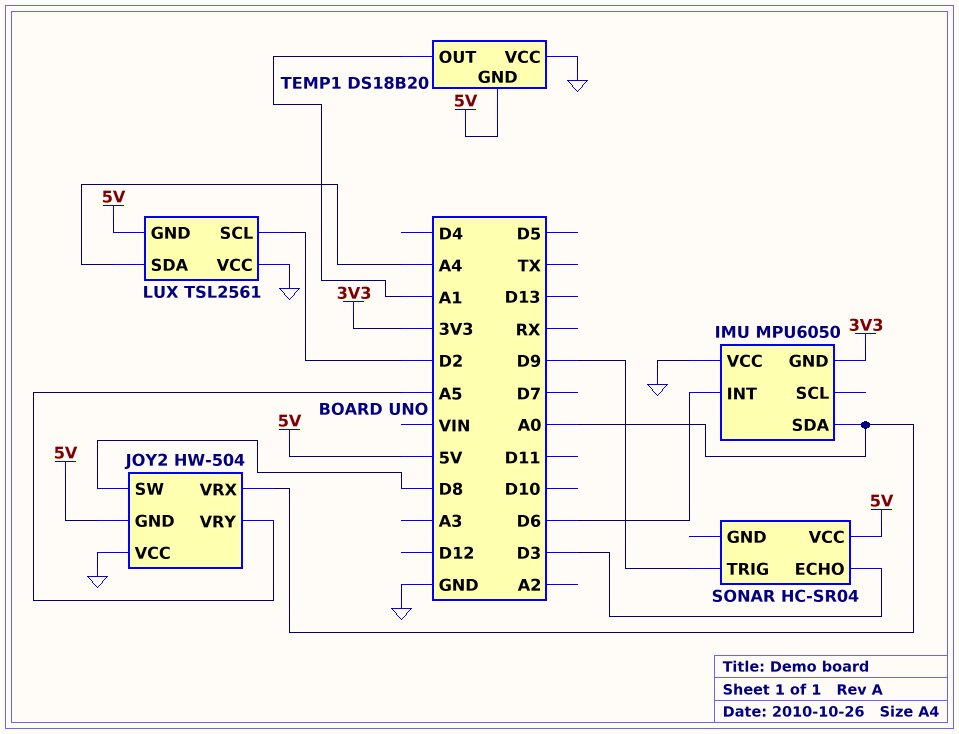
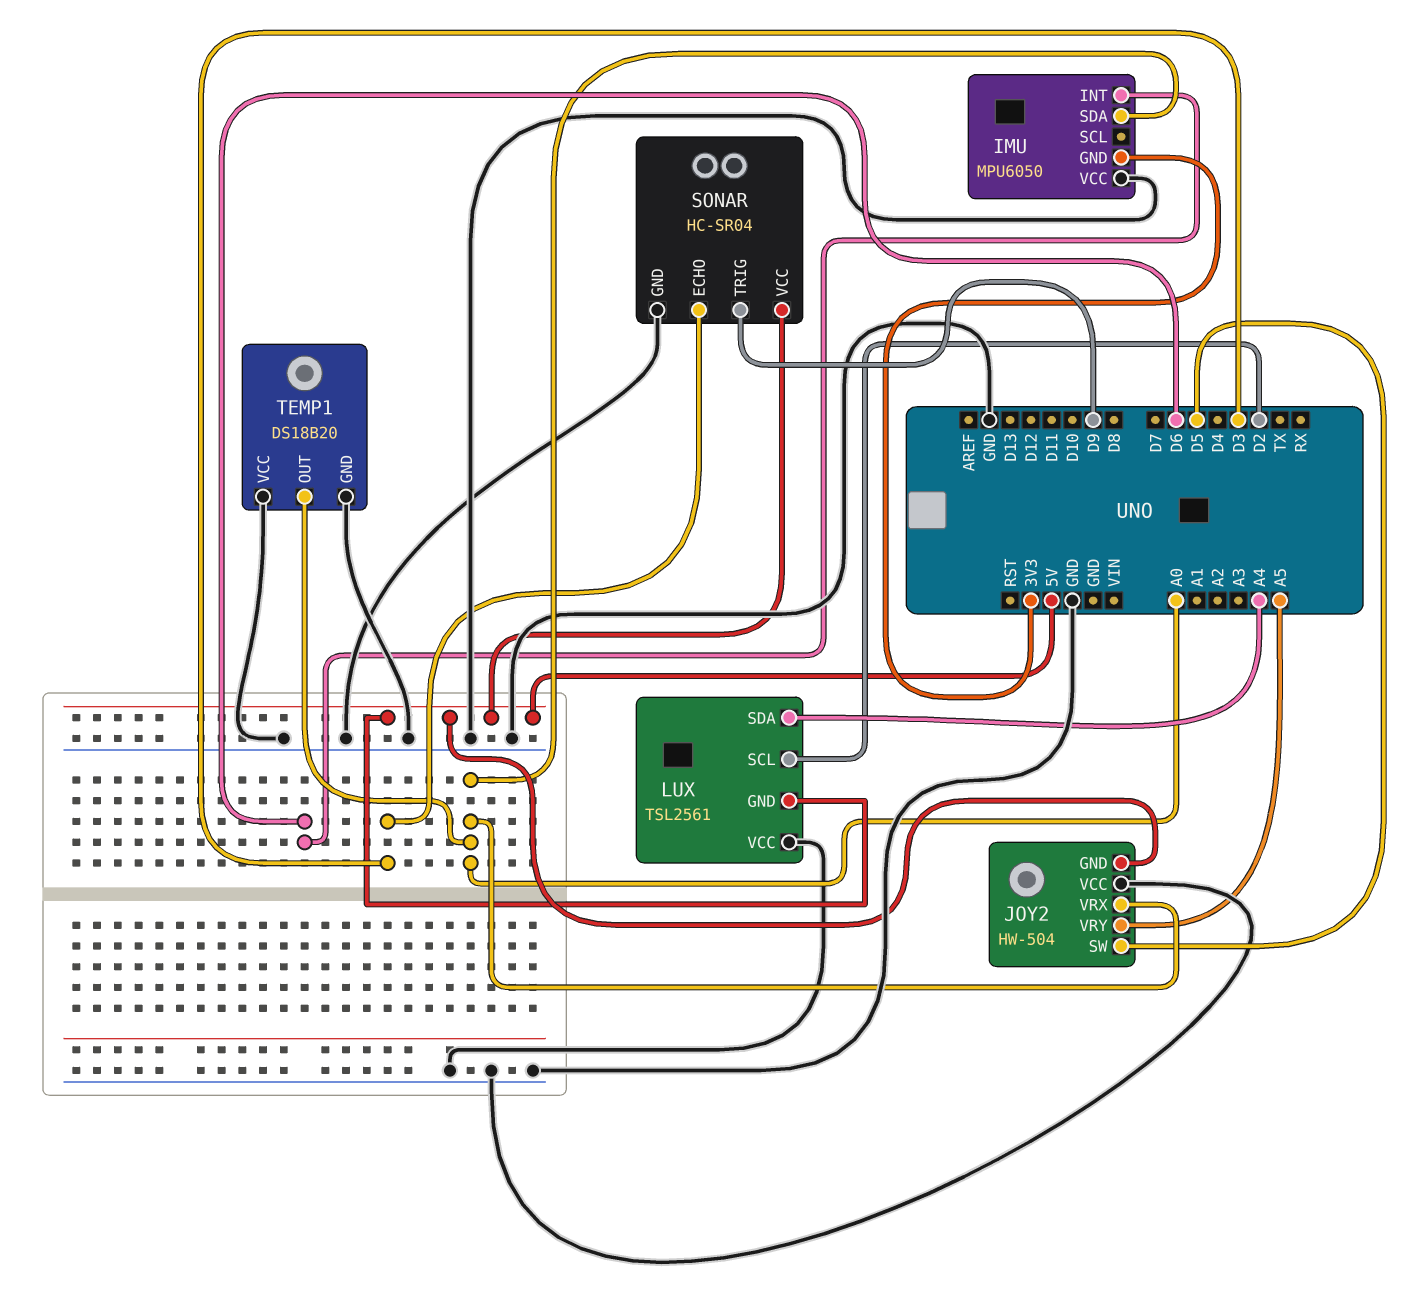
JOY2 pin SW: D8 -> D5
SONAR pin GND: none -> GND
TEMP1 pin GND: 5V -> GND
TEMP1 pin OUT: A1 -> A0

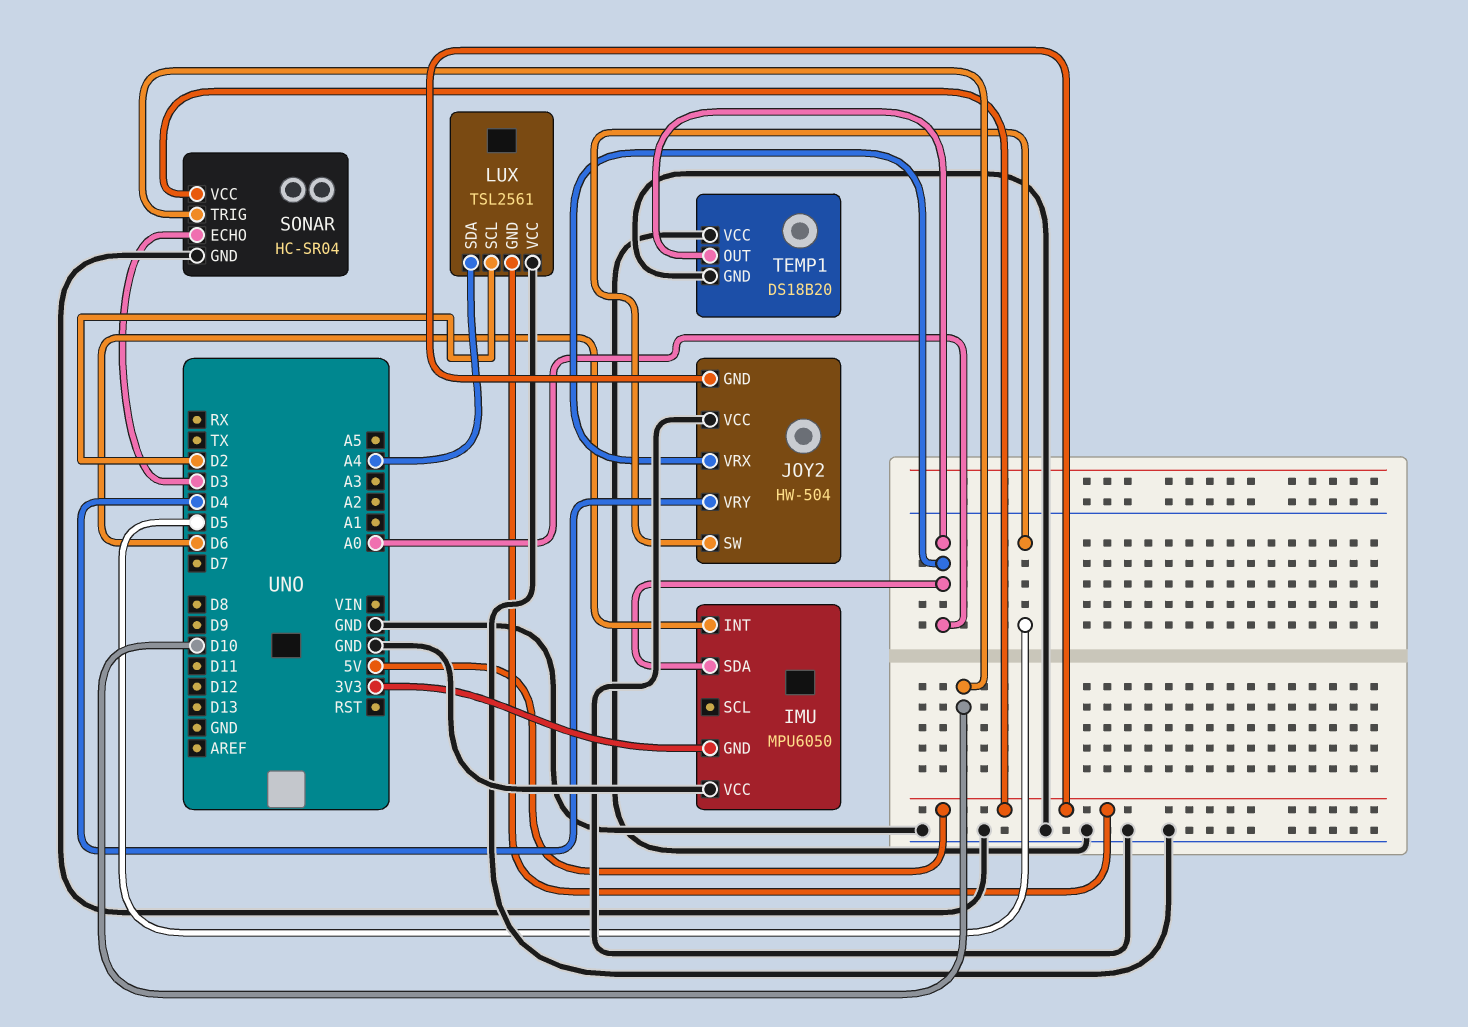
JOY2 pin VRY: A5 -> D4
SONAR pin TRIG: D9 -> D10

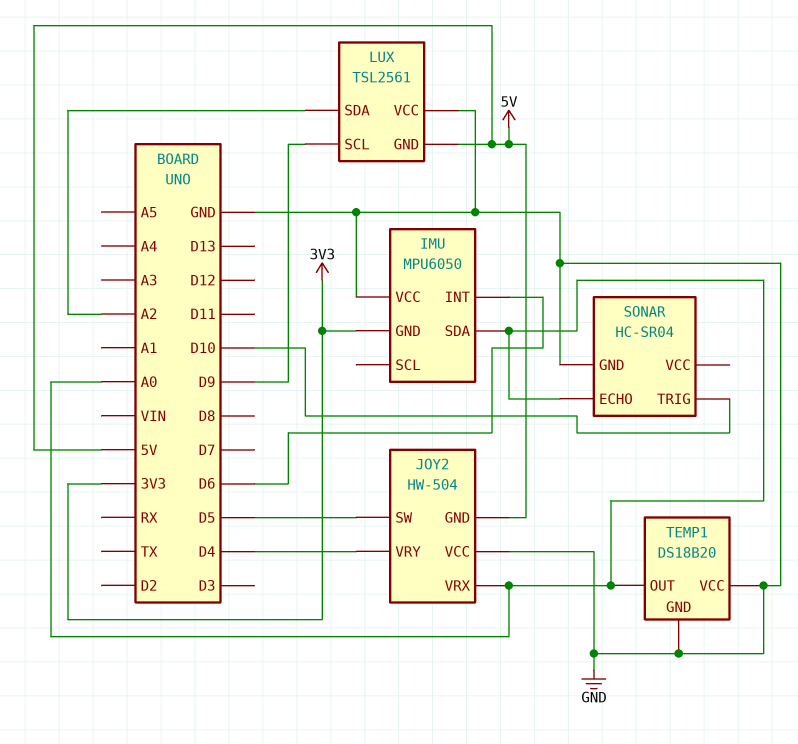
LUX pin SCL: D2 -> D9
LUX pin SDA: A4 -> A2
SONAR pin ECHO: D3 -> A0
SONAR pin VCC: 5V -> none

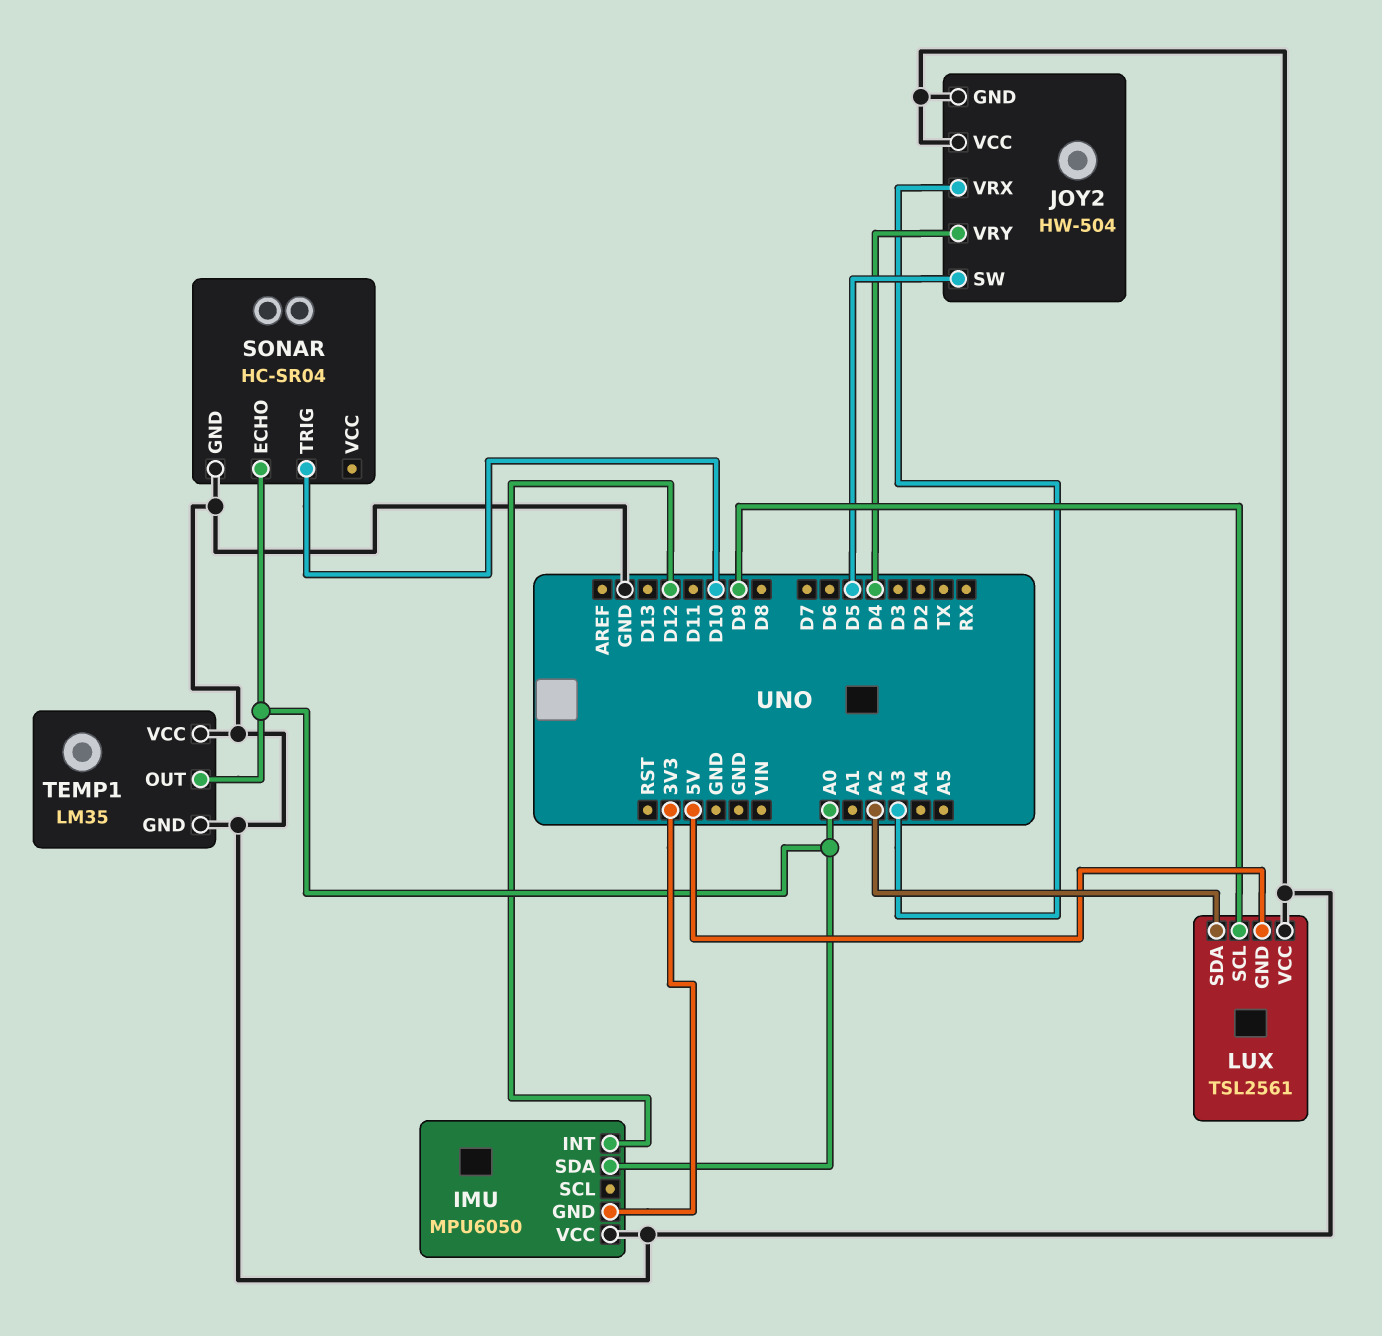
IMU pin INT: D6 -> D12
JOY2 pin GND: 5V -> GND
JOY2 pin VRX: A0 -> A3
TEMP1: DS18B20 -> LM35

